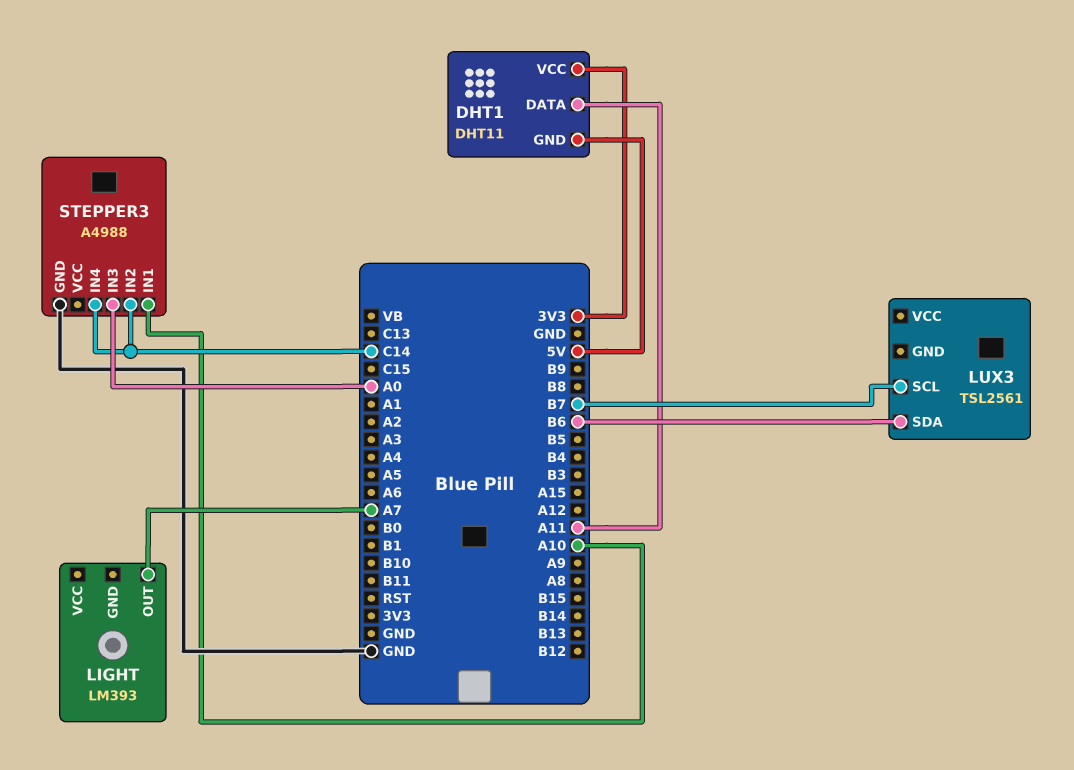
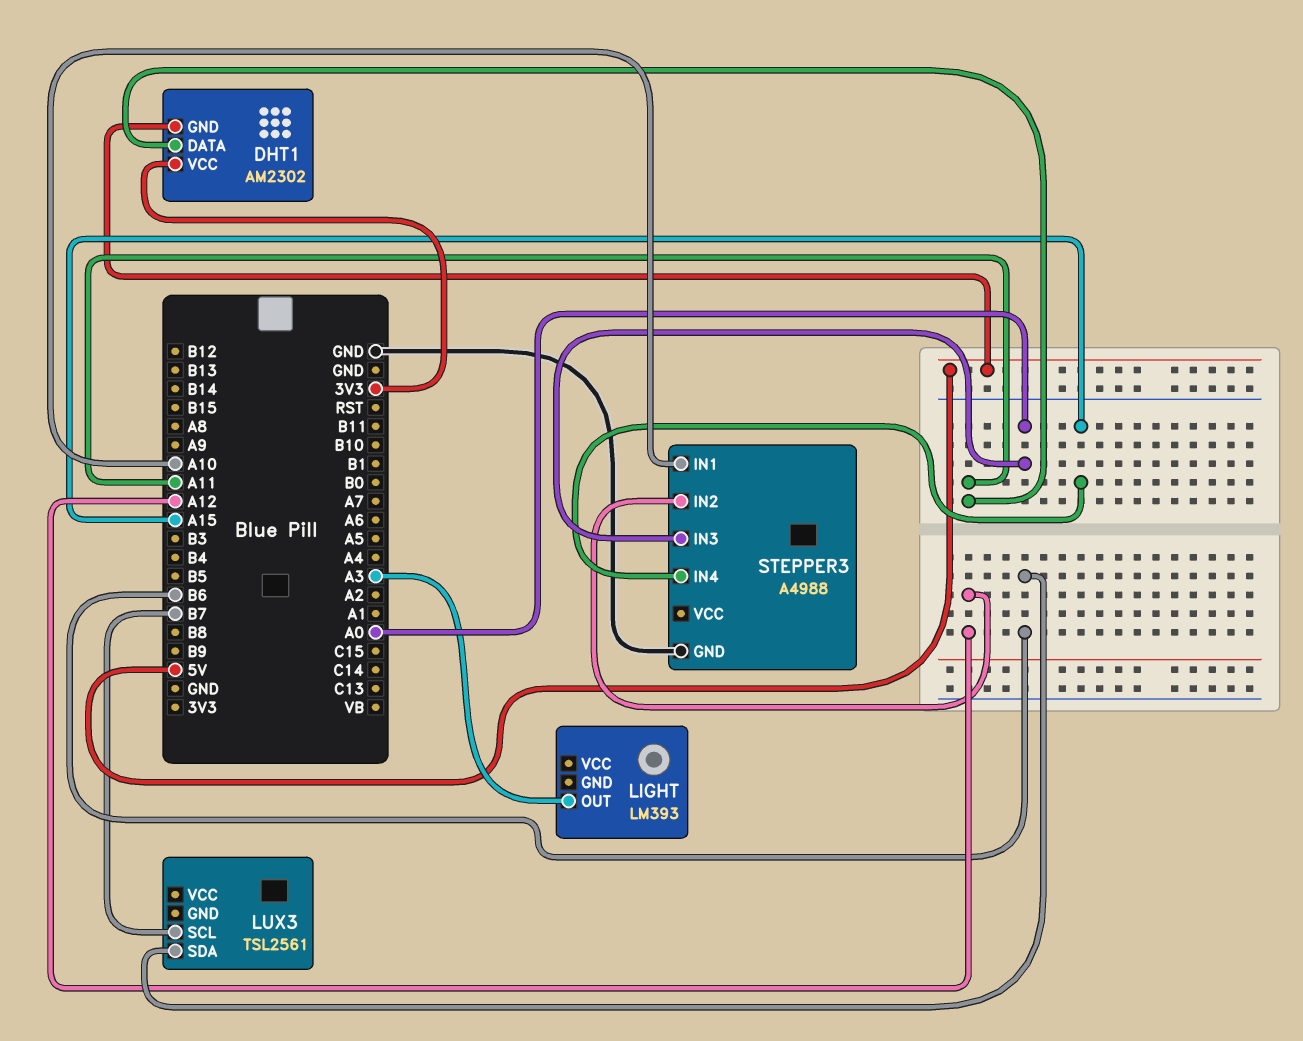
DHT1: DHT11 -> AM2302
LIGHT pin OUT: A7 -> A3
STEPPER3 pin IN2: C14 -> A12
STEPPER3 pin IN4: C14 -> A15

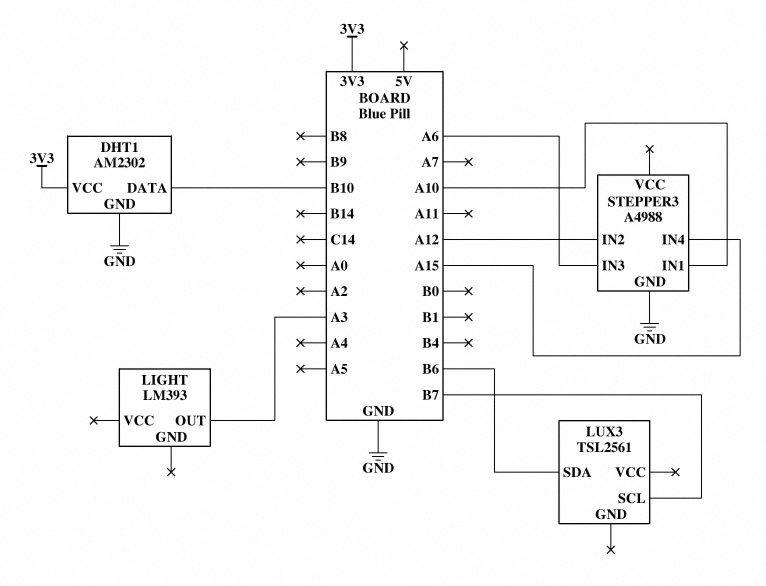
DHT1 pin DATA: A11 -> B10
DHT1 pin GND: 5V -> GND
STEPPER3 pin IN3: A0 -> A6

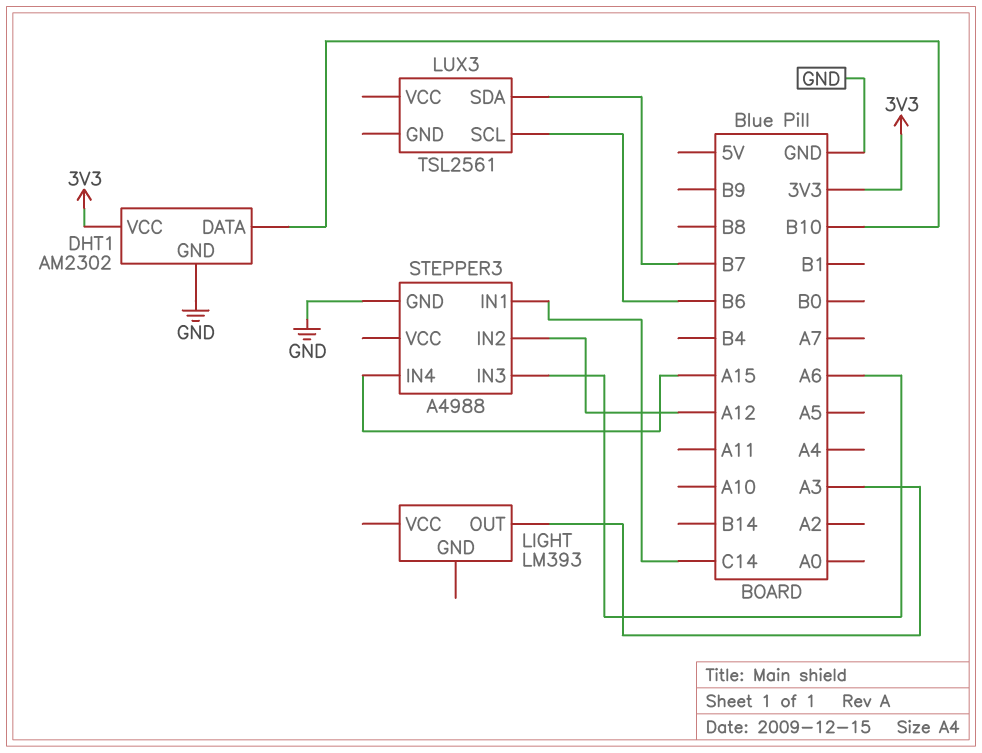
LUX3 pin SCL: B7 -> B6
LUX3 pin SDA: B6 -> B7
STEPPER3 pin IN1: A10 -> C14

